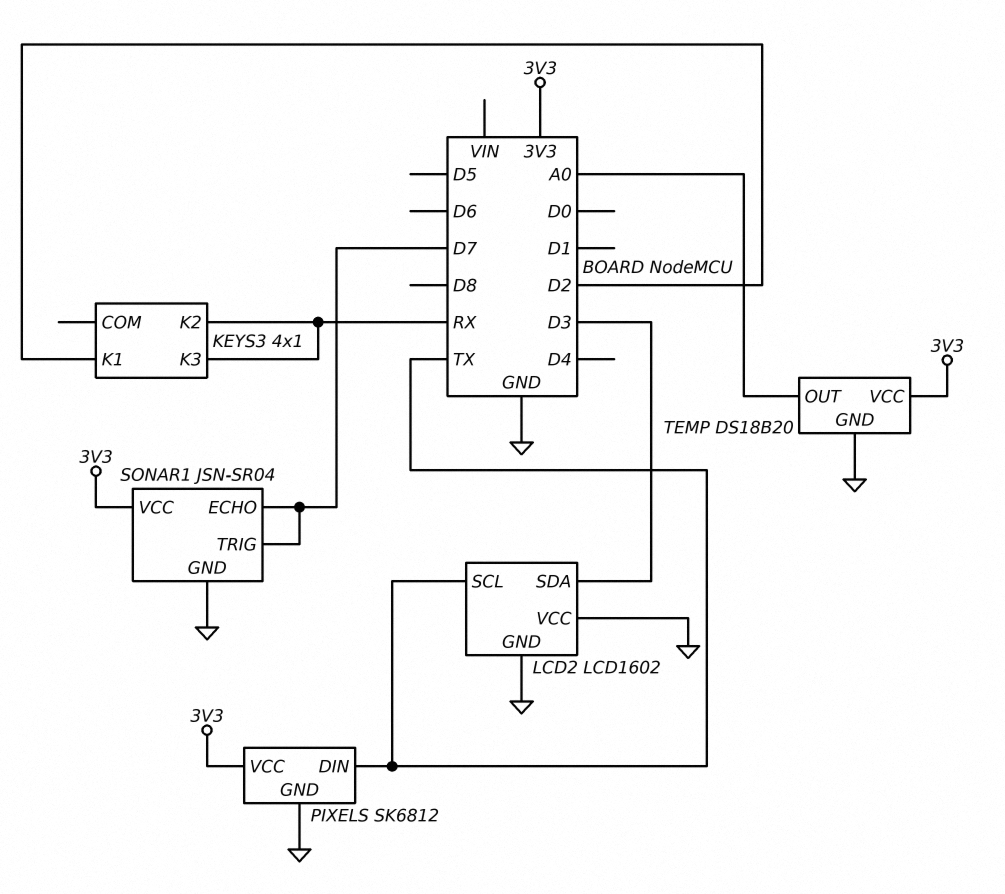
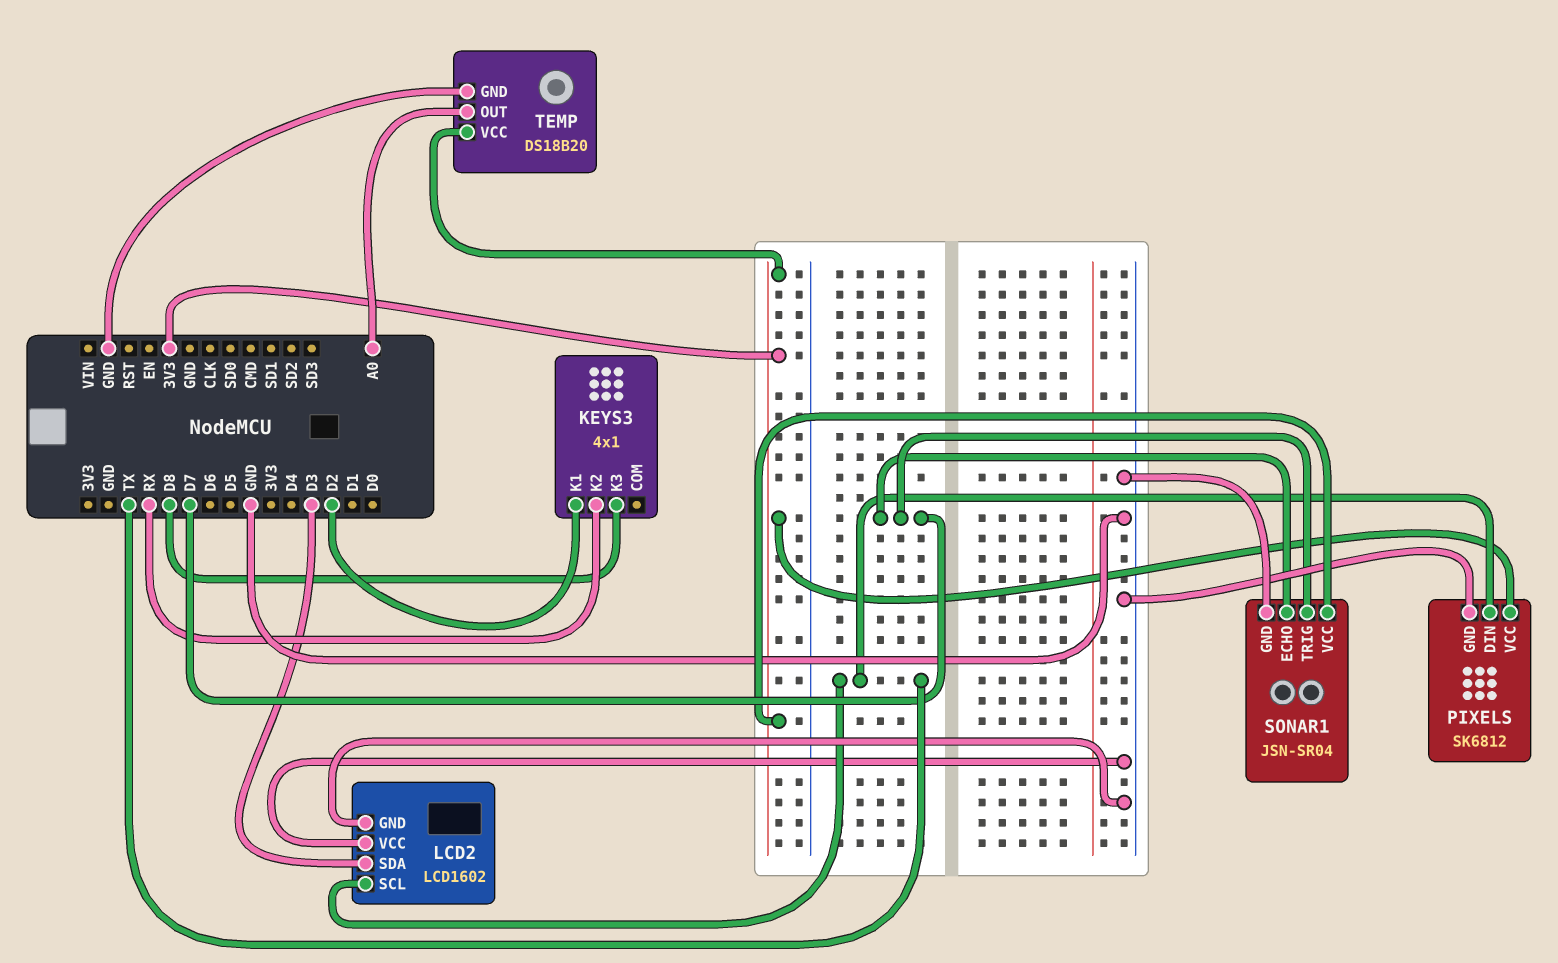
KEYS3 pin K3: RX -> D8

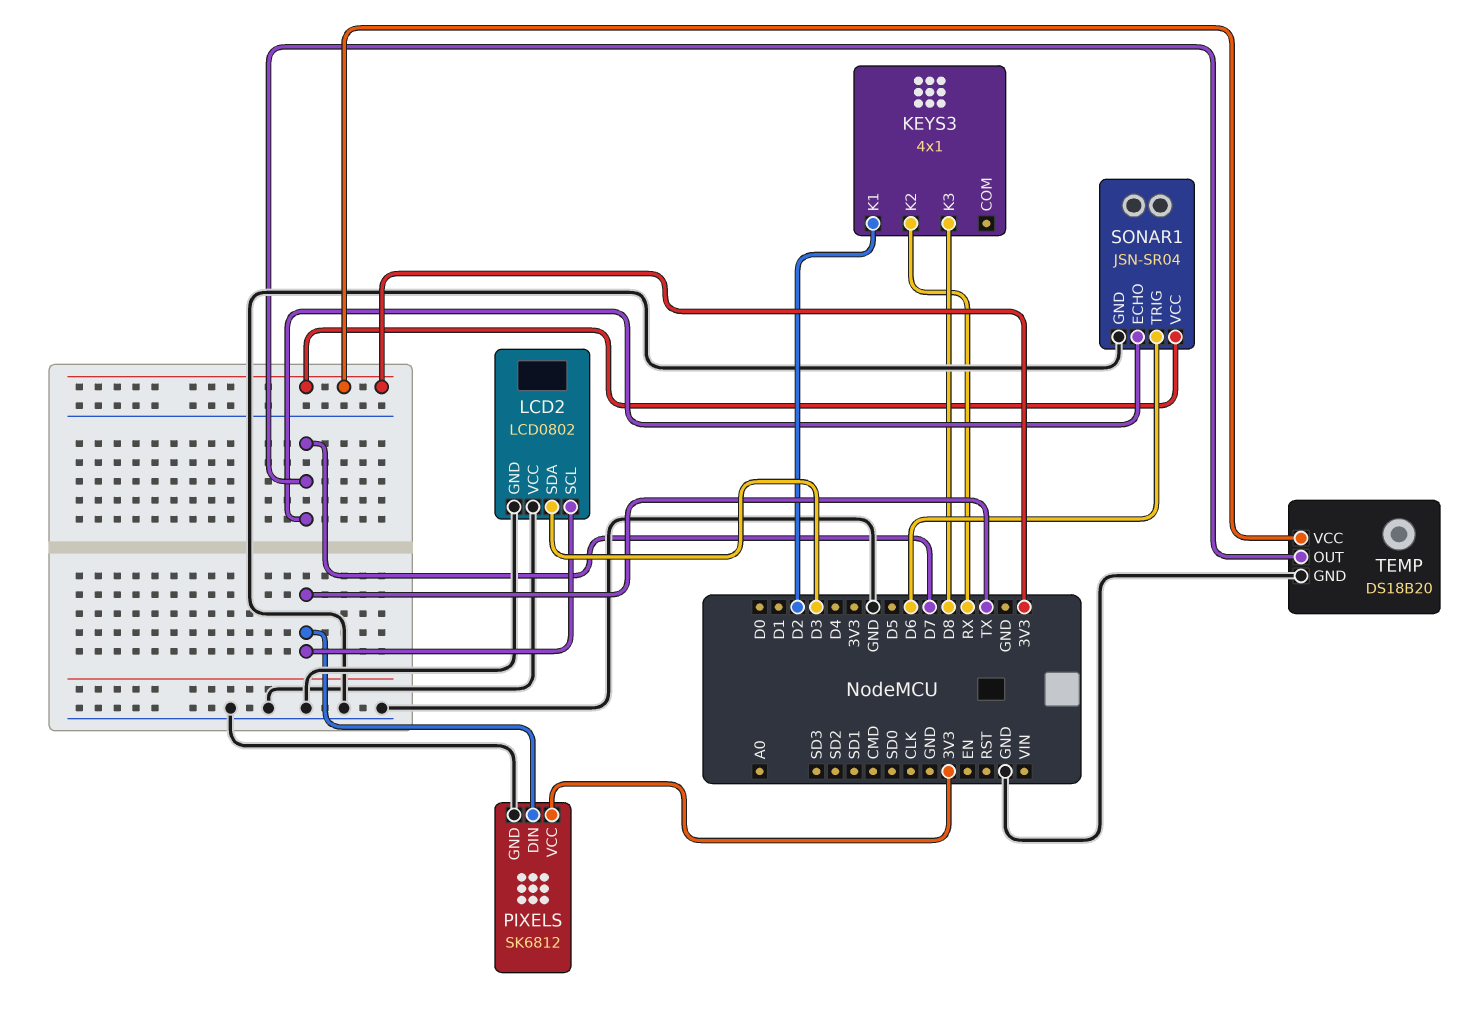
LCD2: LCD1602 -> LCD0802
SONAR1 pin TRIG: D7 -> D6
TEMP pin OUT: A0 -> D7

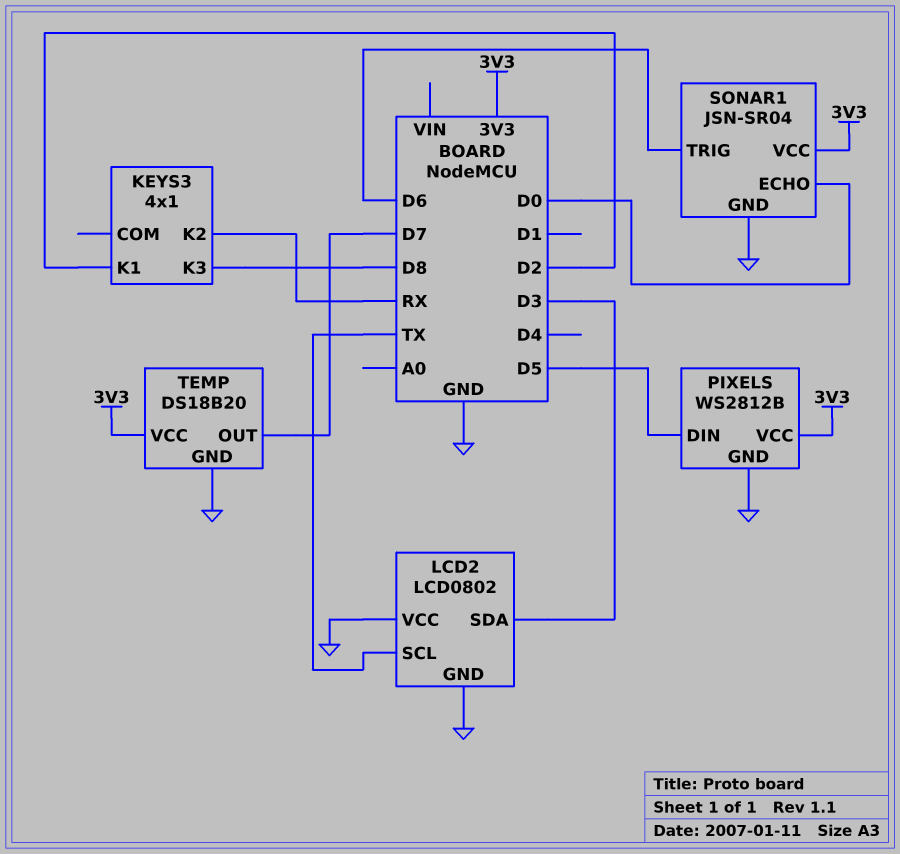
PIXELS: SK6812 -> WS2812B
PIXELS pin DIN: TX -> D5
SONAR1 pin ECHO: D7 -> D0

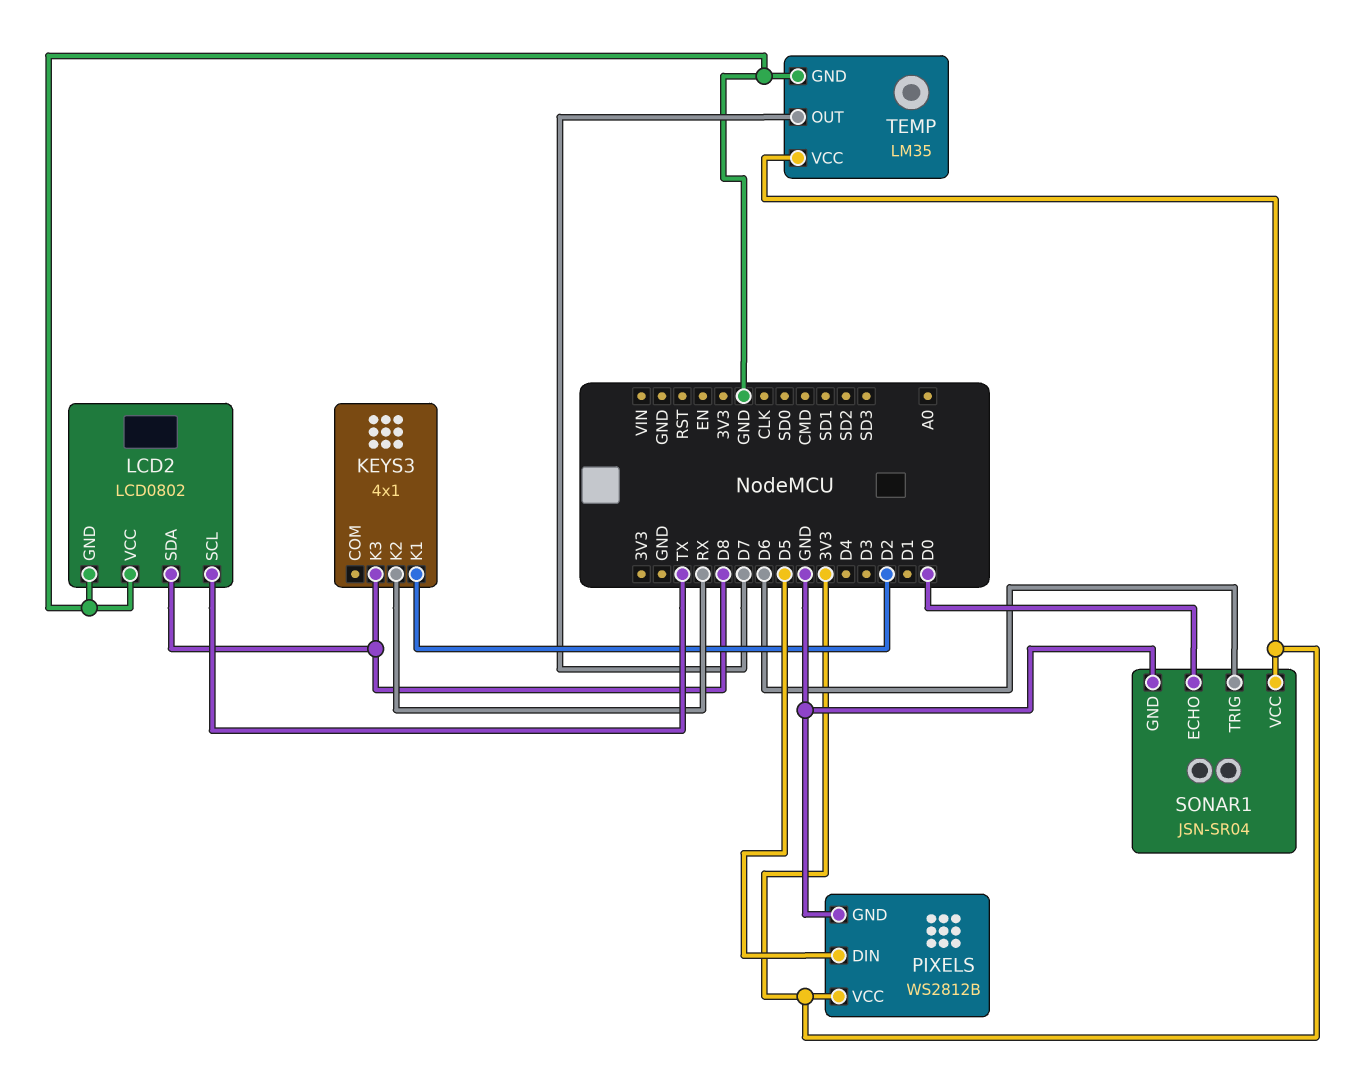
LCD2 pin SDA: D3 -> D8
TEMP: DS18B20 -> LM35

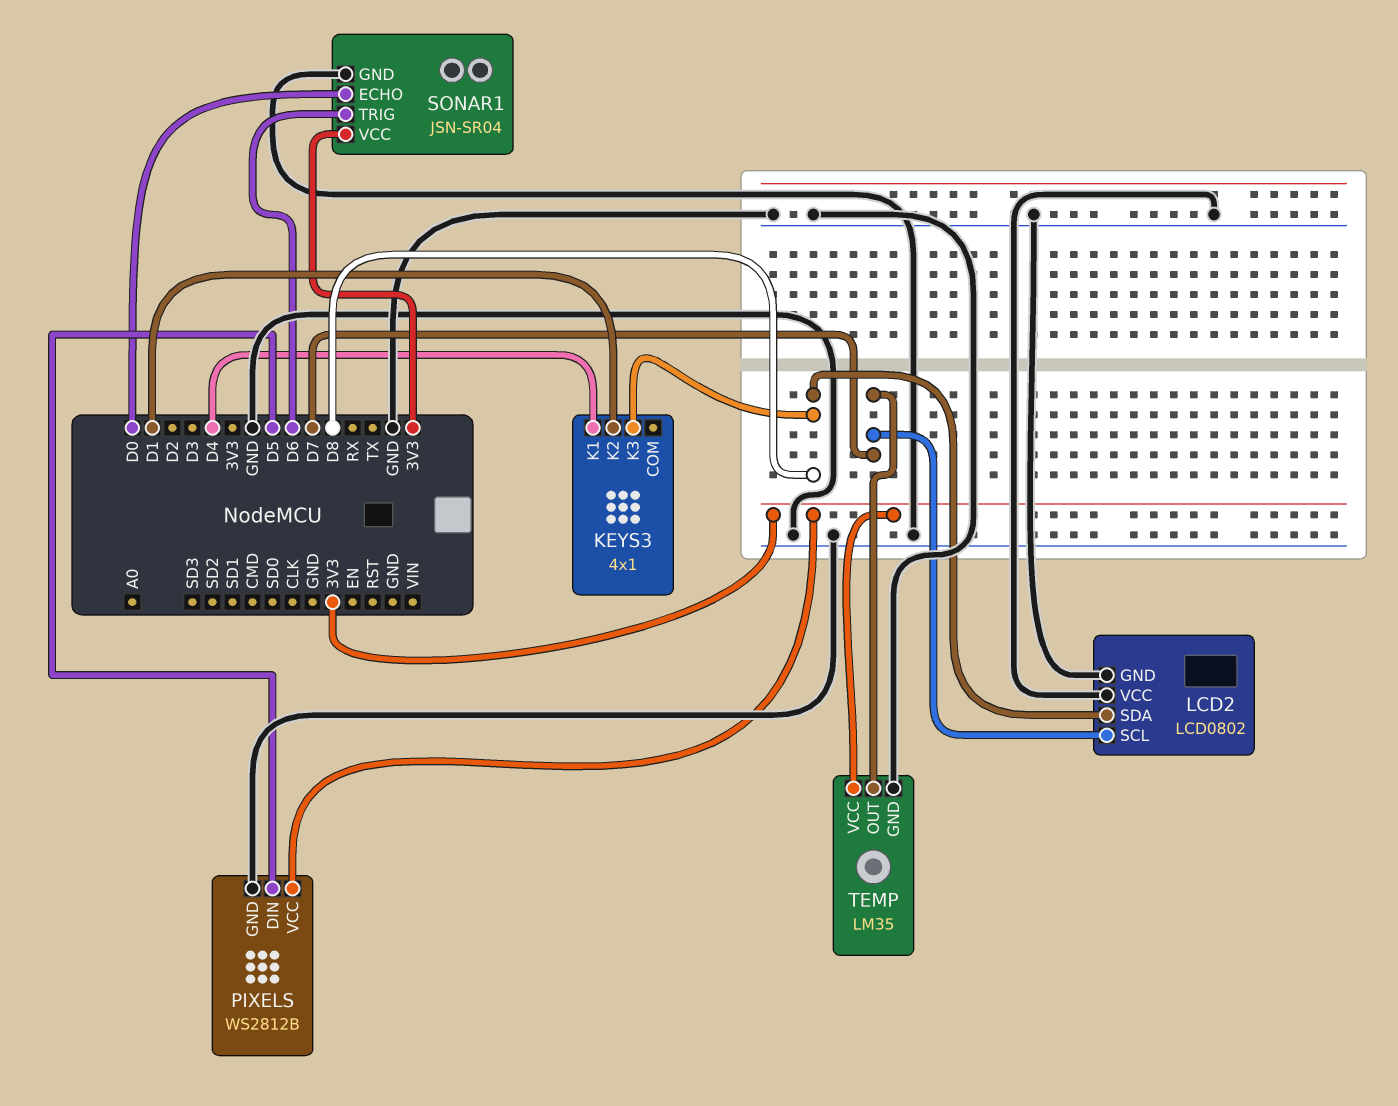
KEYS3 pin K1: D2 -> D4
KEYS3 pin K2: RX -> D1
LCD2 pin SCL: TX -> D7

